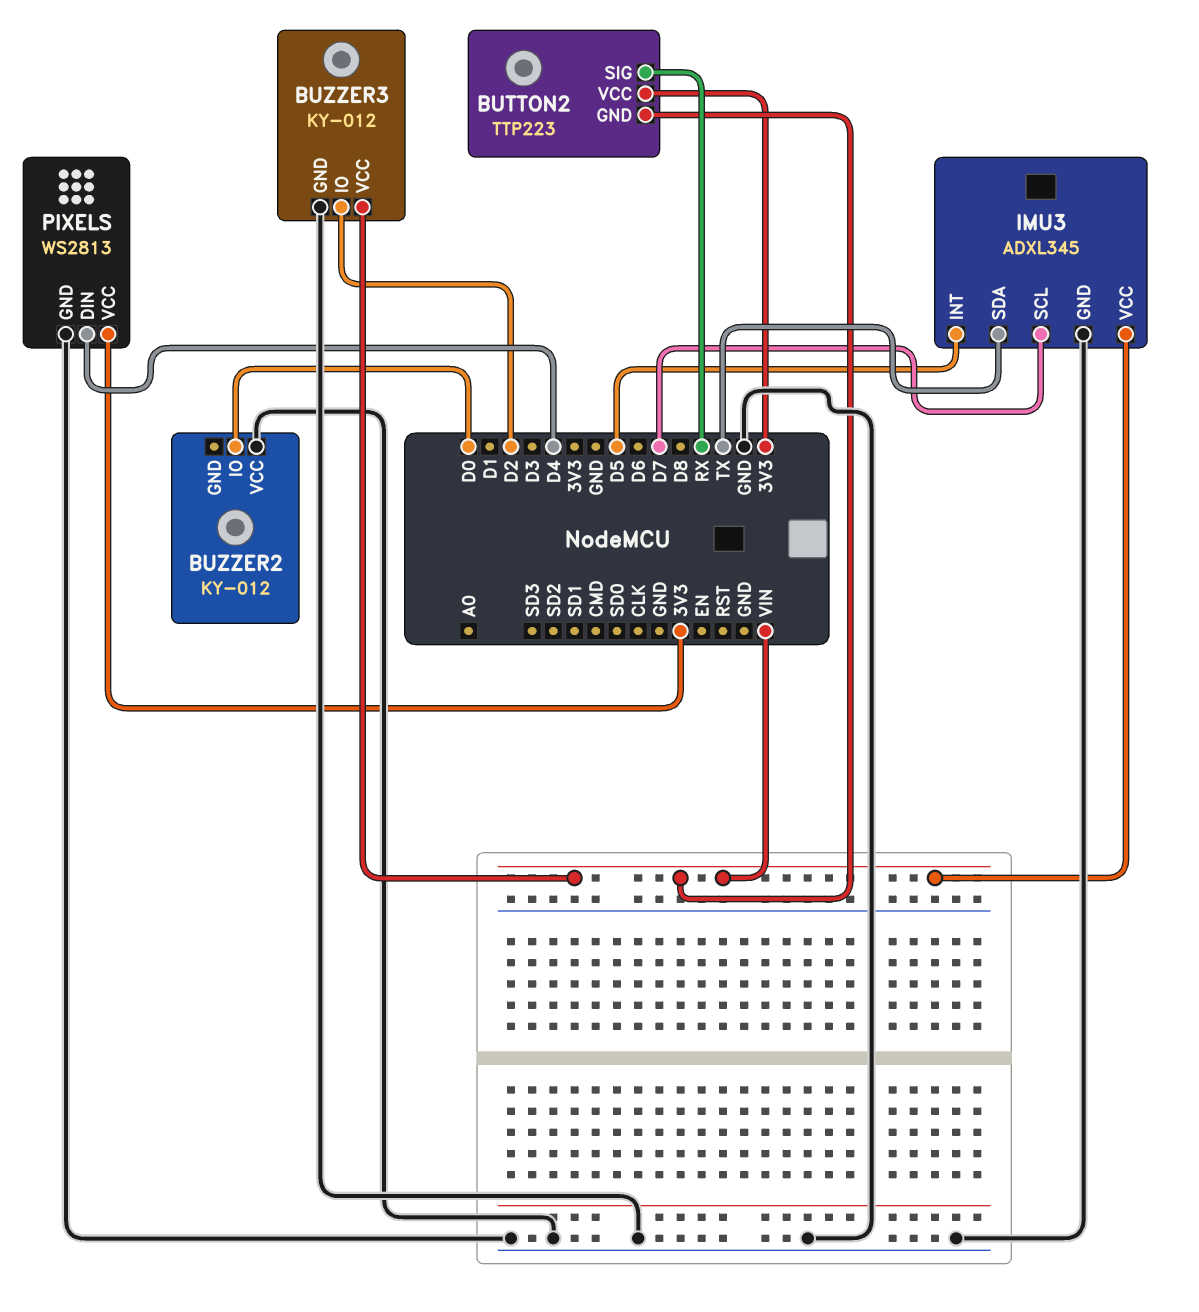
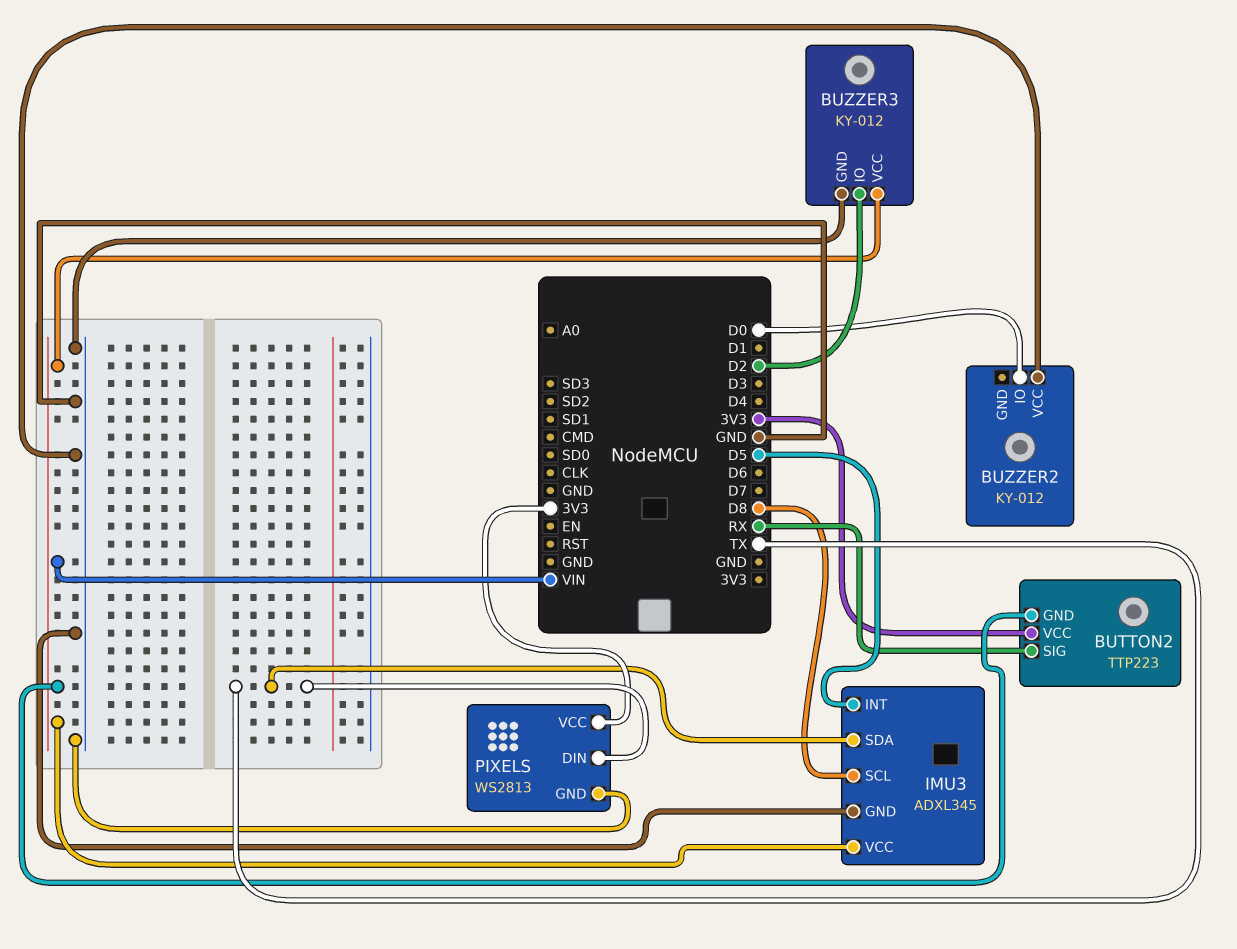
IMU3 pin SCL: D7 -> D8
PIXELS pin DIN: D4 -> TX

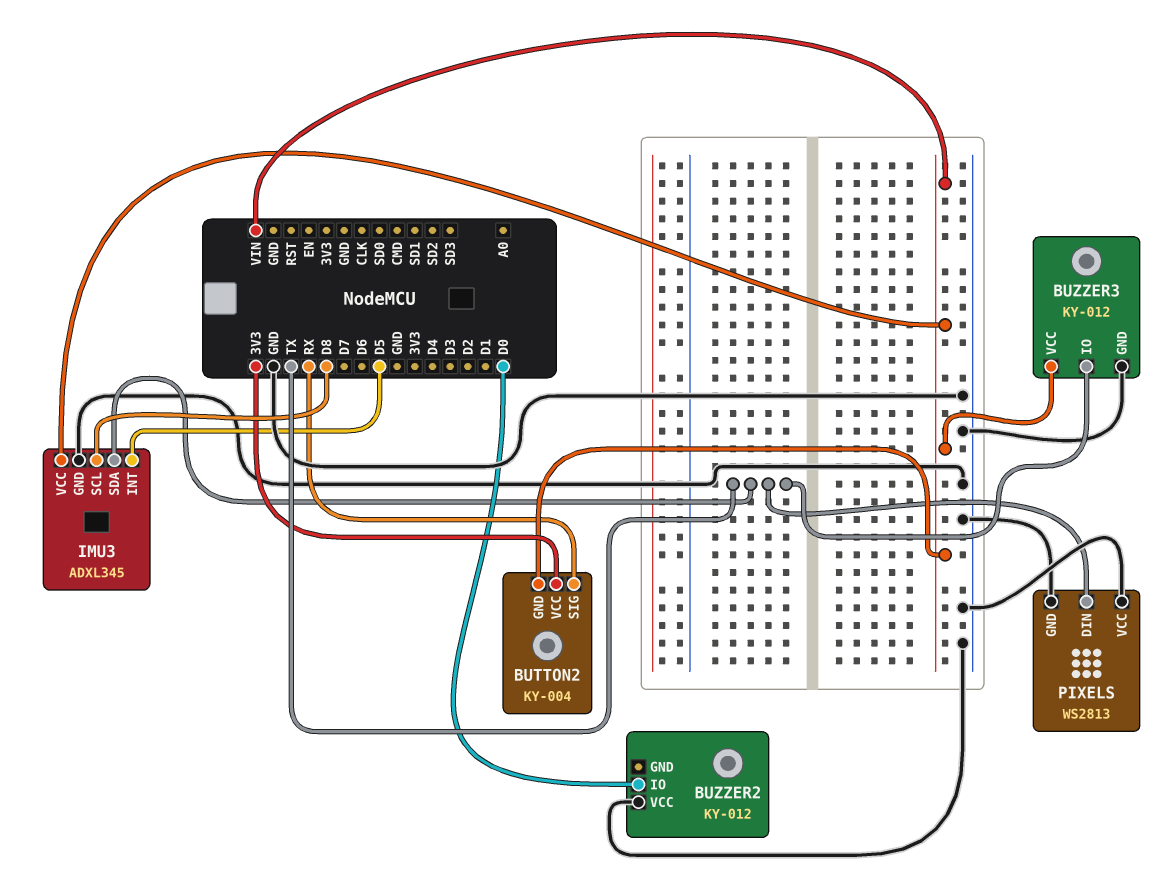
BUTTON2: TTP223 -> KY-004
BUZZER3 pin IO: D2 -> TX
PIXELS pin VCC: 3V3 -> GND

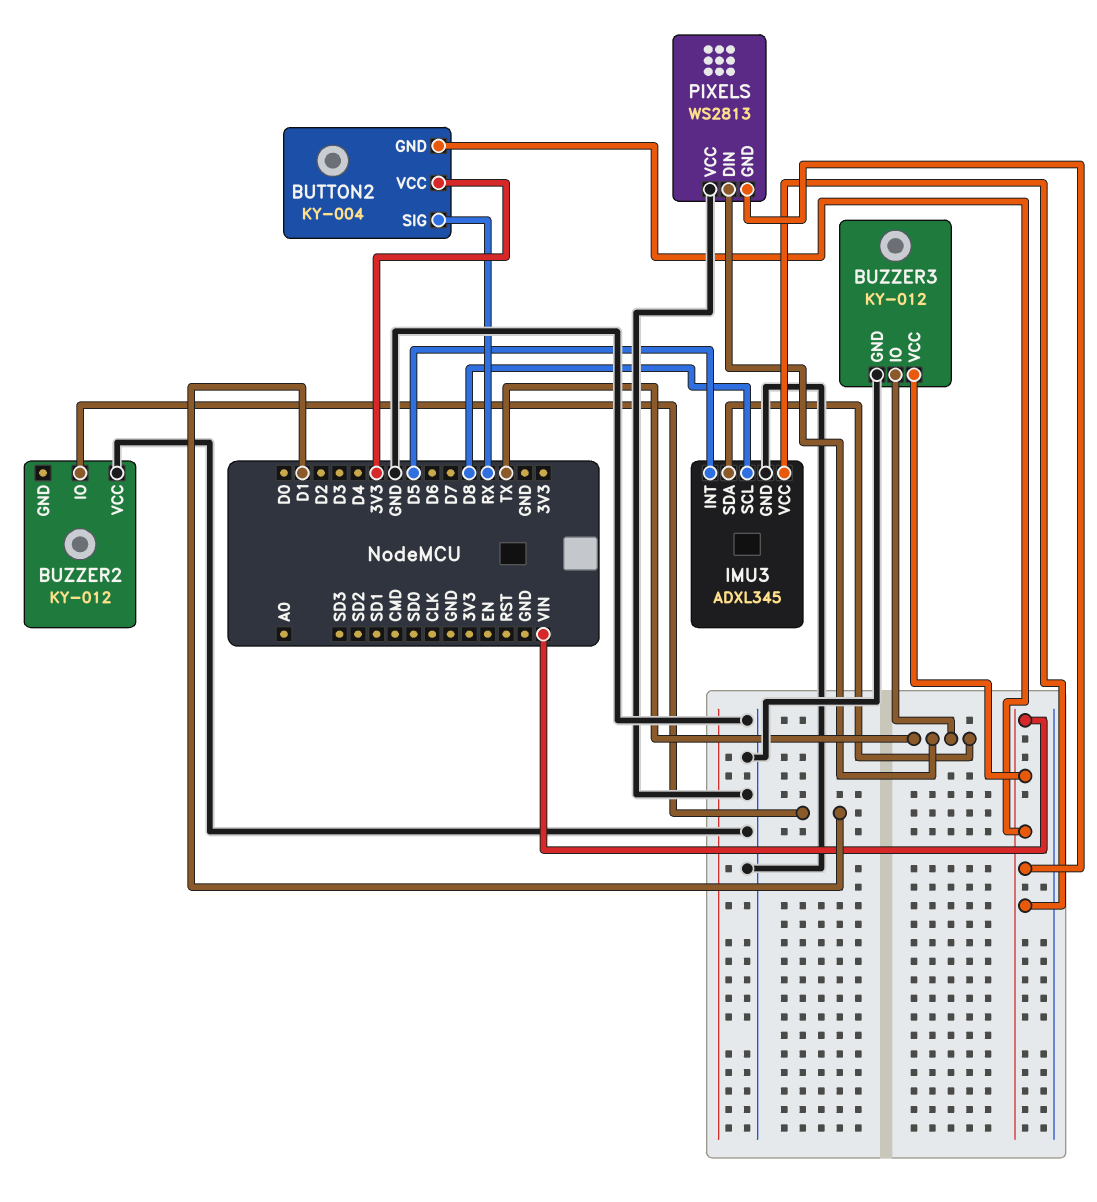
BUZZER2 pin IO: D0 -> D1
PIXELS pin GND: GND -> VIN

